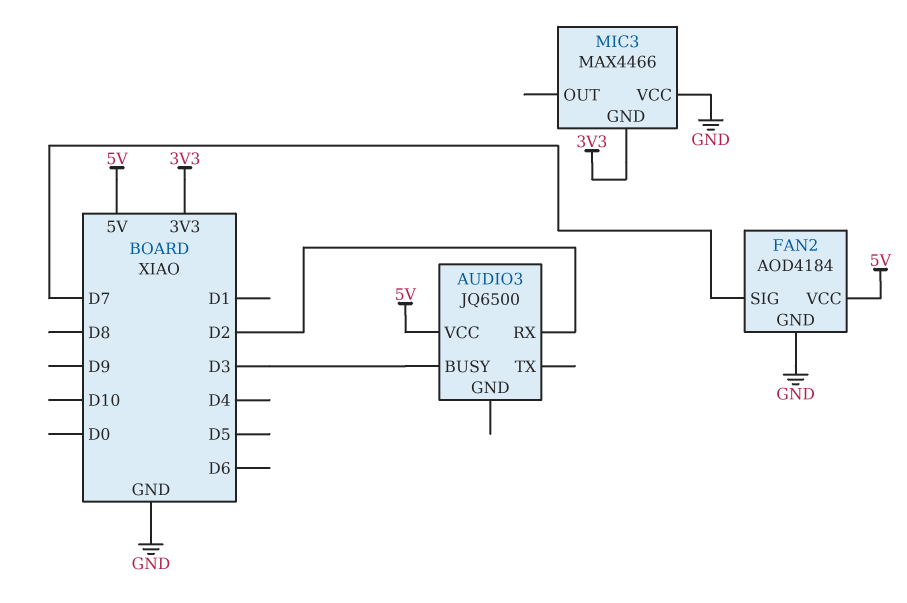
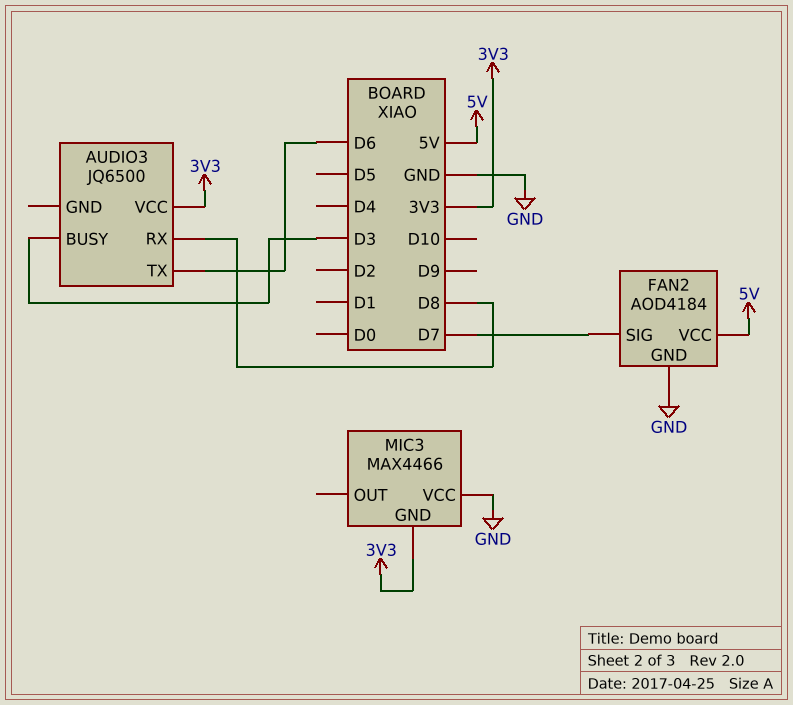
AUDIO3 pin RX: D2 -> D8
AUDIO3 pin TX: none -> D6
AUDIO3 pin VCC: 5V -> 3V3

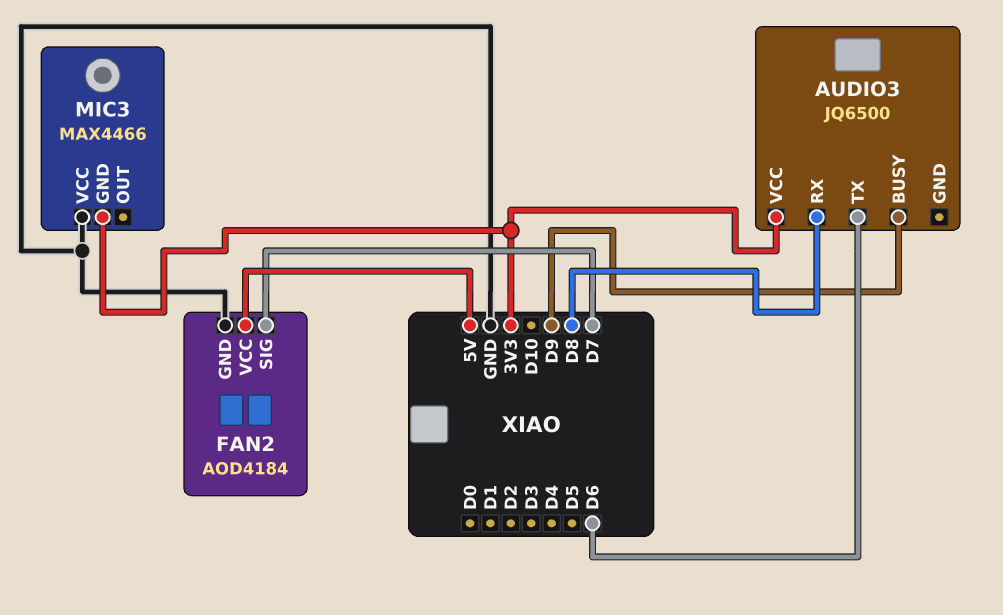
AUDIO3 pin BUSY: D3 -> D9

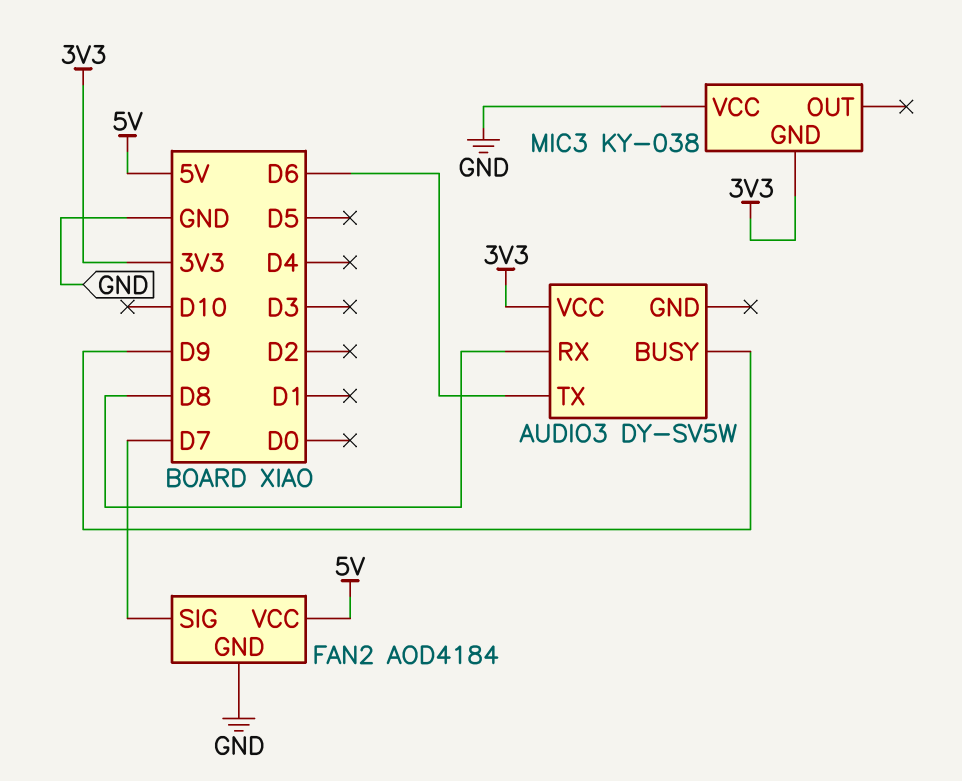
AUDIO3: JQ6500 -> DY-SV5W
MIC3: MAX4466 -> KY-038

